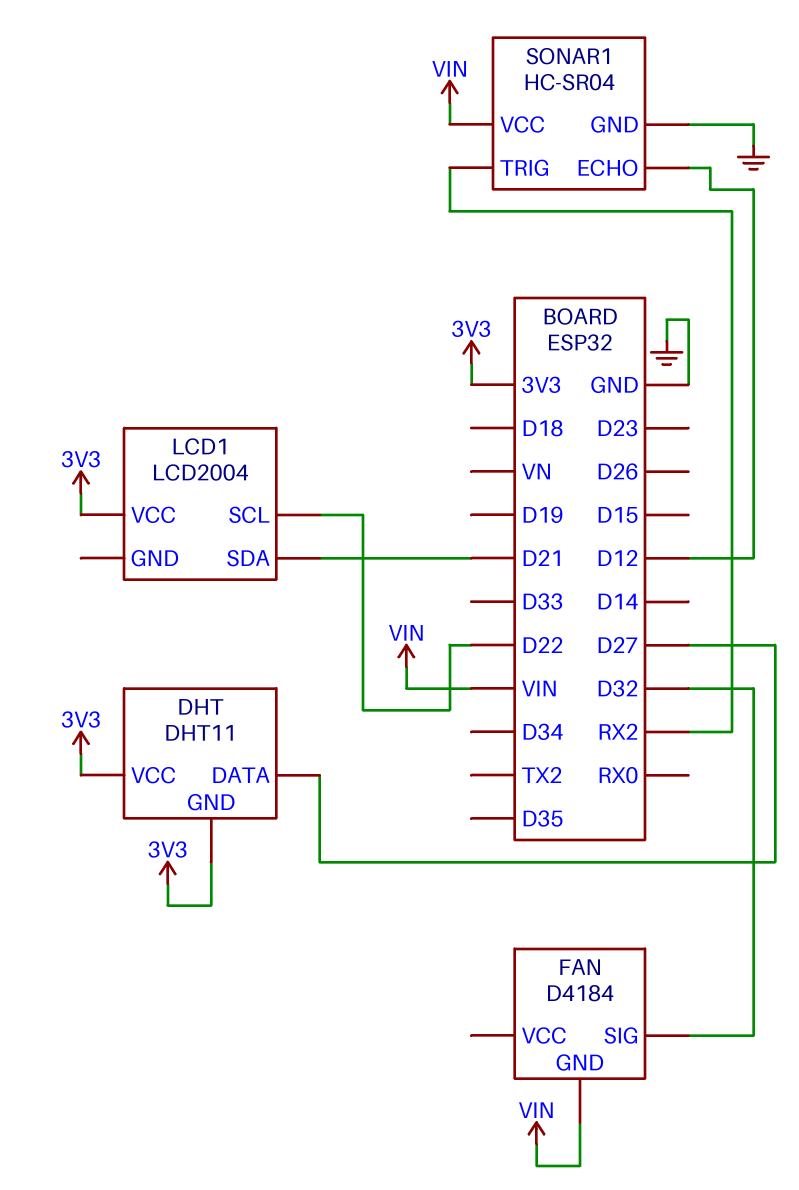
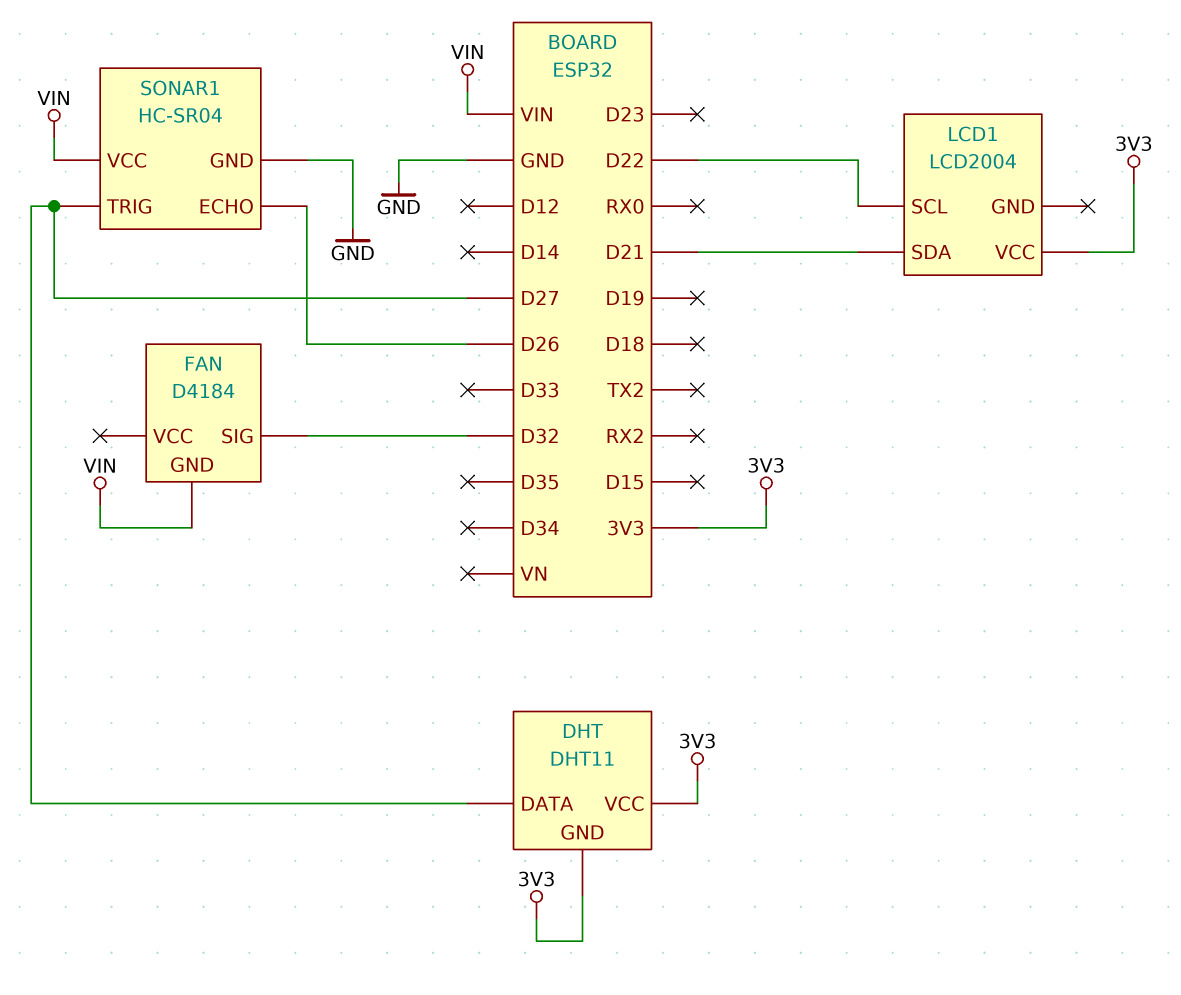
SONAR1 pin ECHO: D12 -> D26
SONAR1 pin TRIG: RX2 -> D27

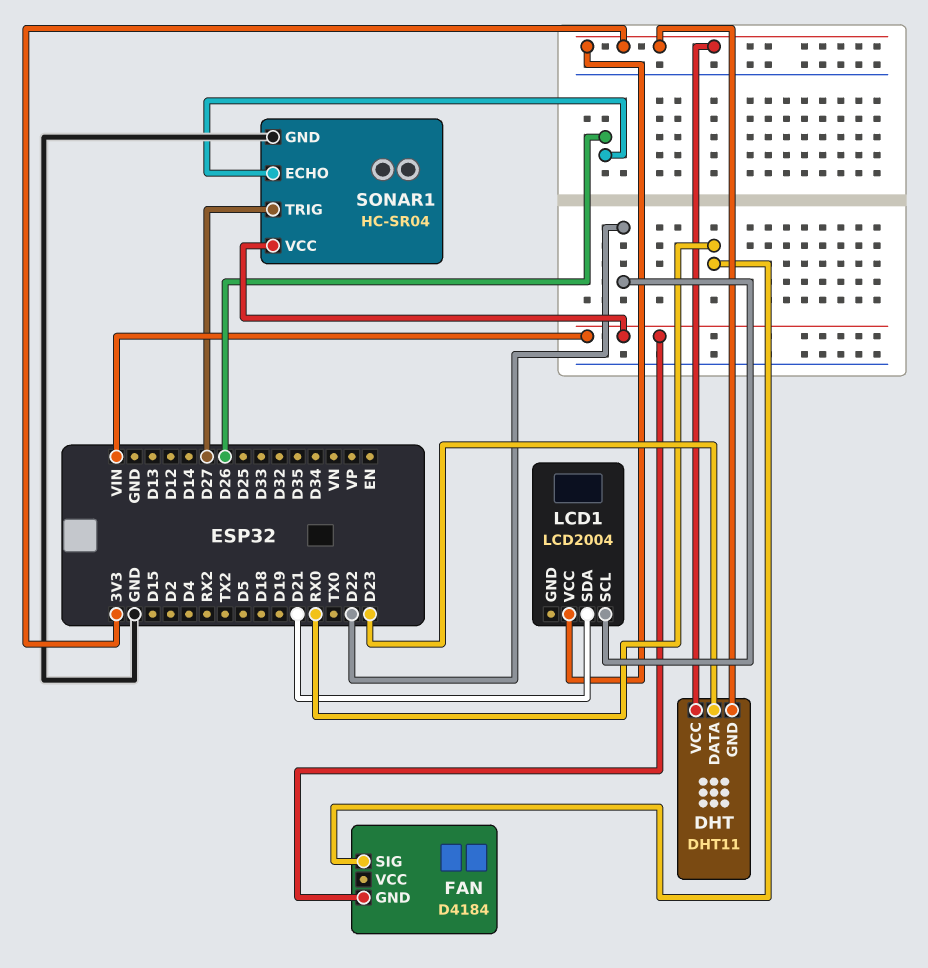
DHT pin DATA: D27 -> D23
FAN pin SIG: D32 -> RX0

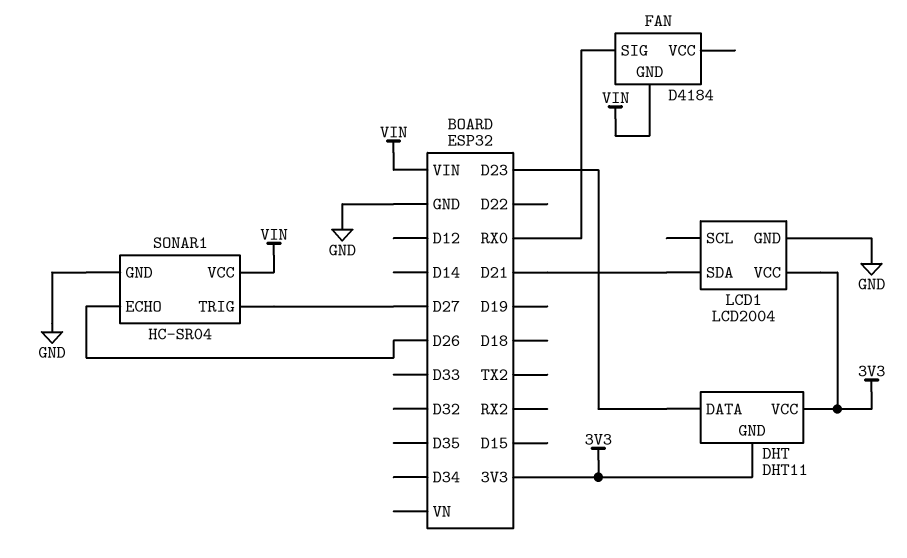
LCD1 pin GND: none -> GND
LCD1 pin SCL: D22 -> none

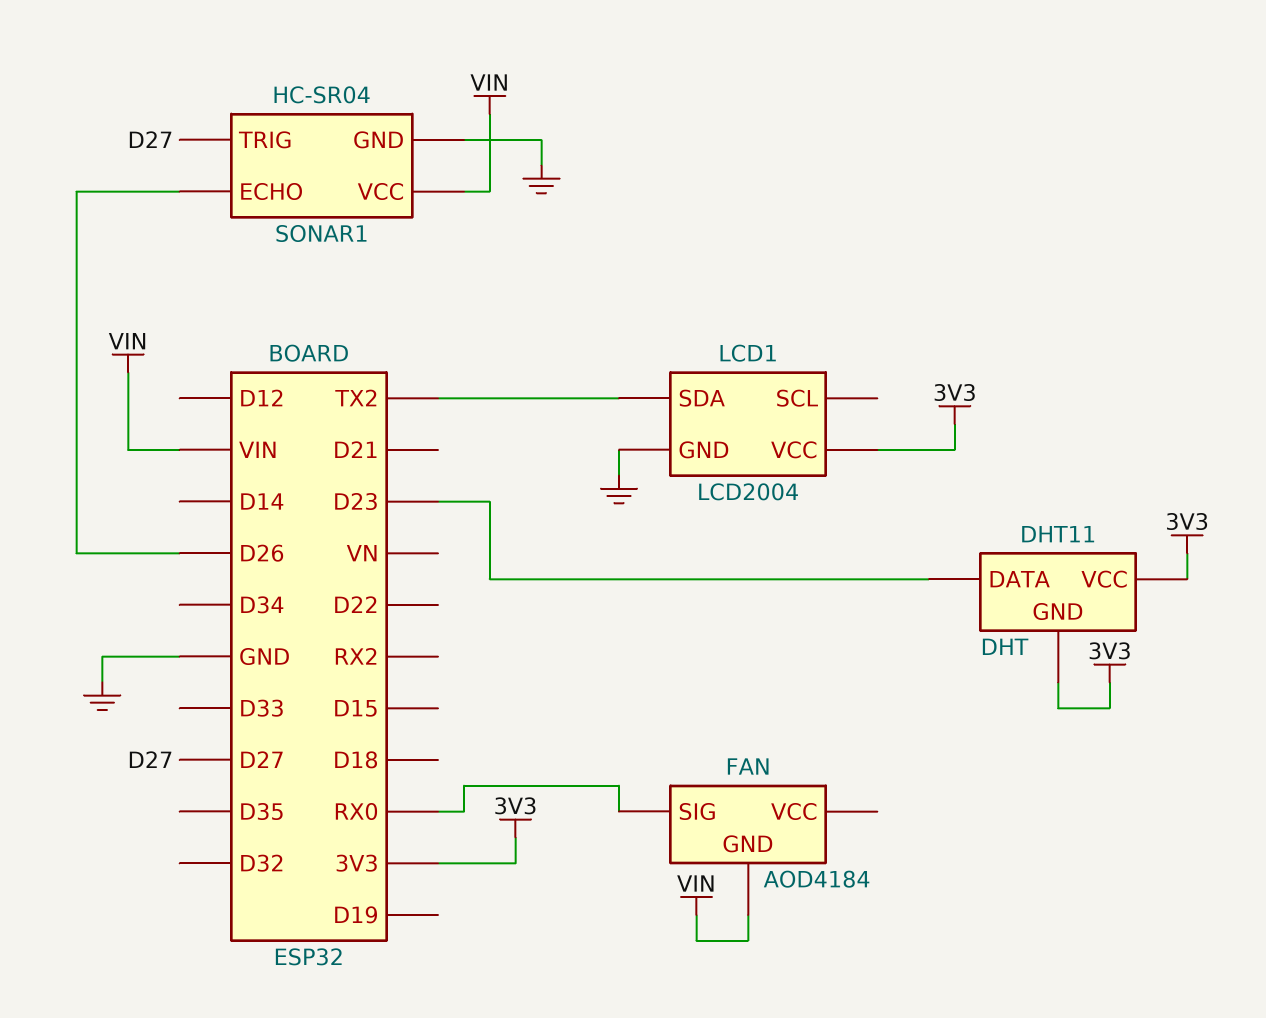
FAN: D4184 -> AOD4184
LCD1 pin SDA: D21 -> TX2

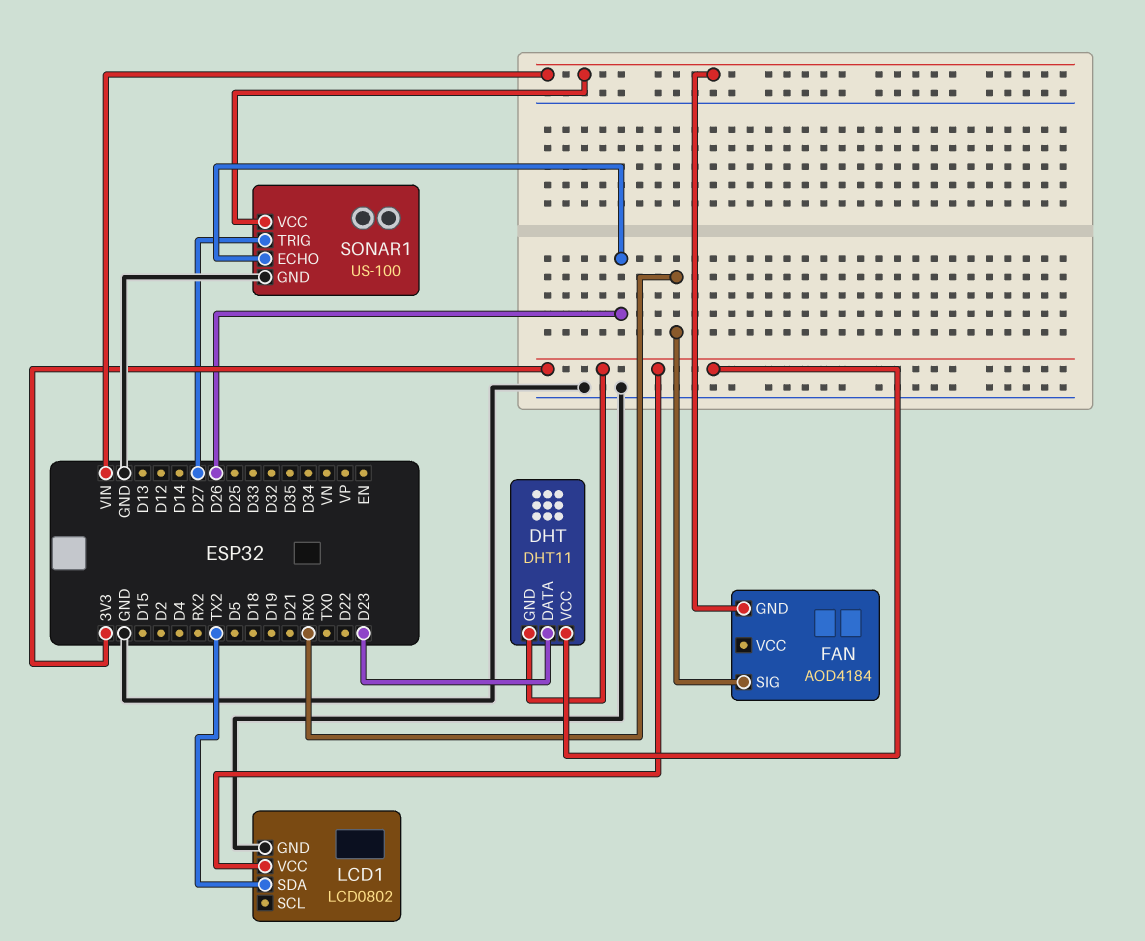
LCD1: LCD2004 -> LCD0802
SONAR1: HC-SR04 -> US-100

